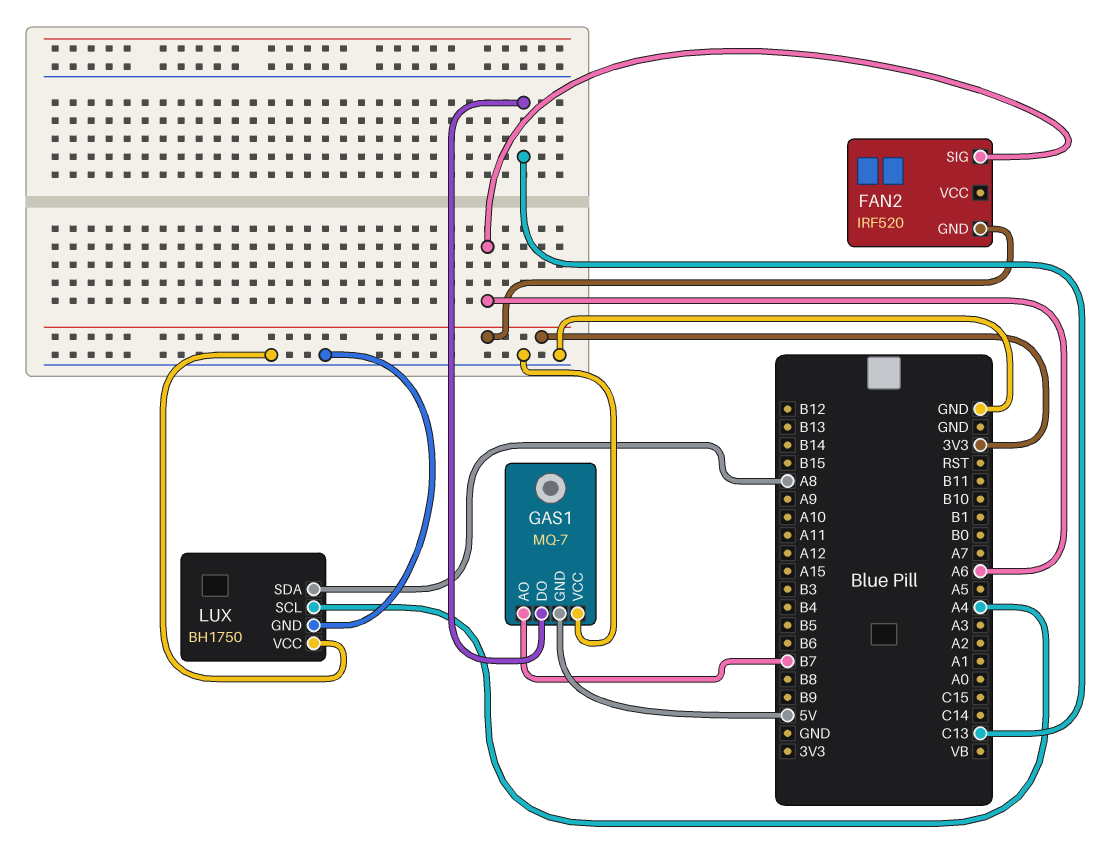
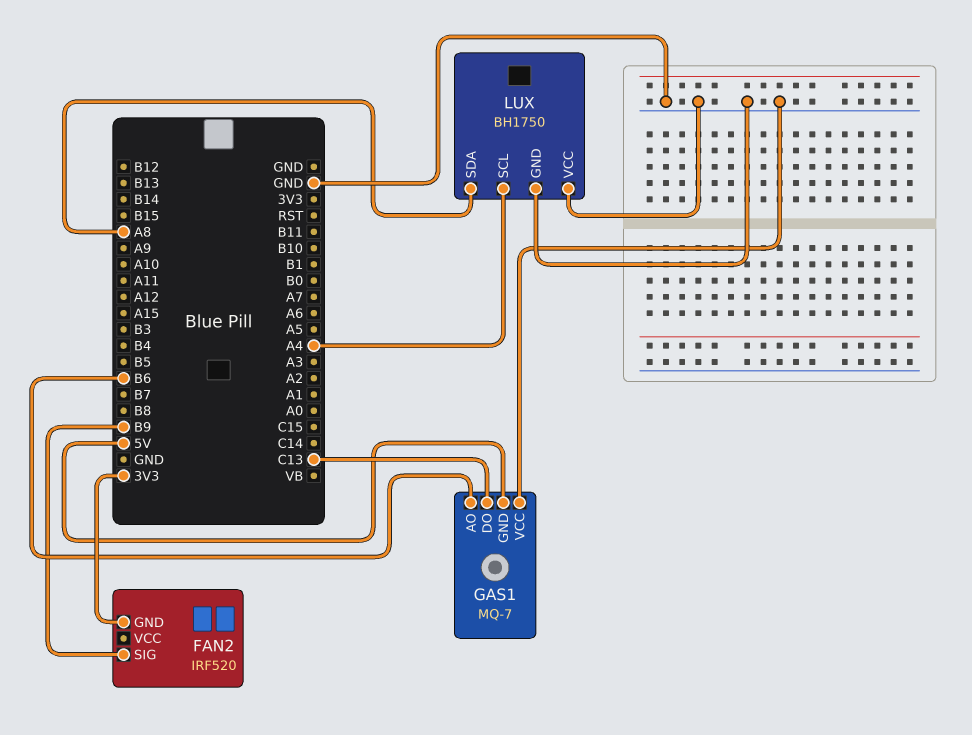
FAN2 pin SIG: A6 -> B9
GAS1 pin AO: B7 -> B6

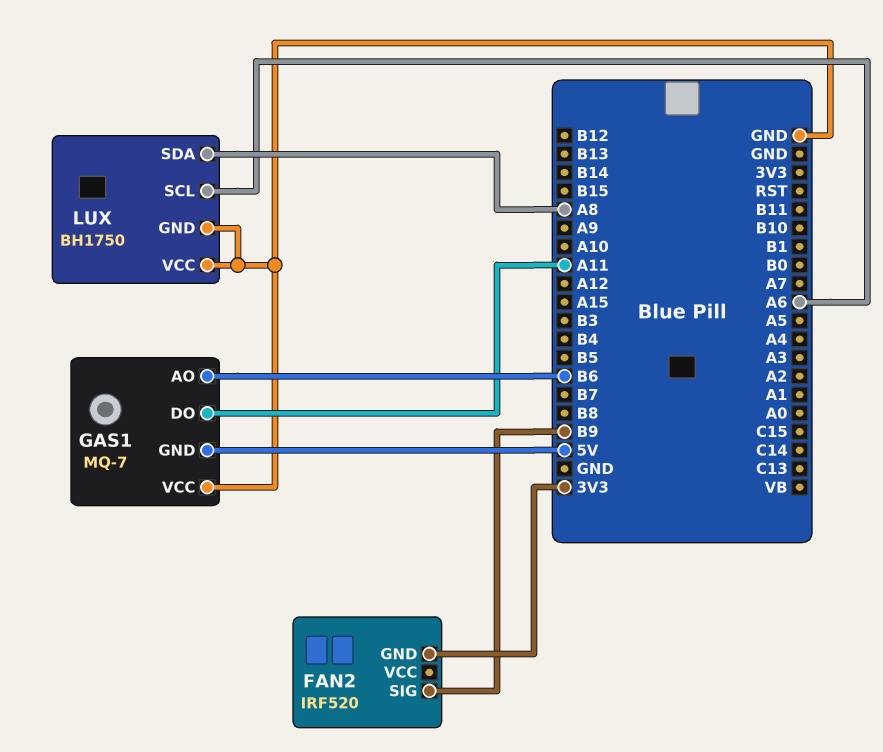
GAS1 pin DO: C13 -> A11
LUX pin SCL: A4 -> A6

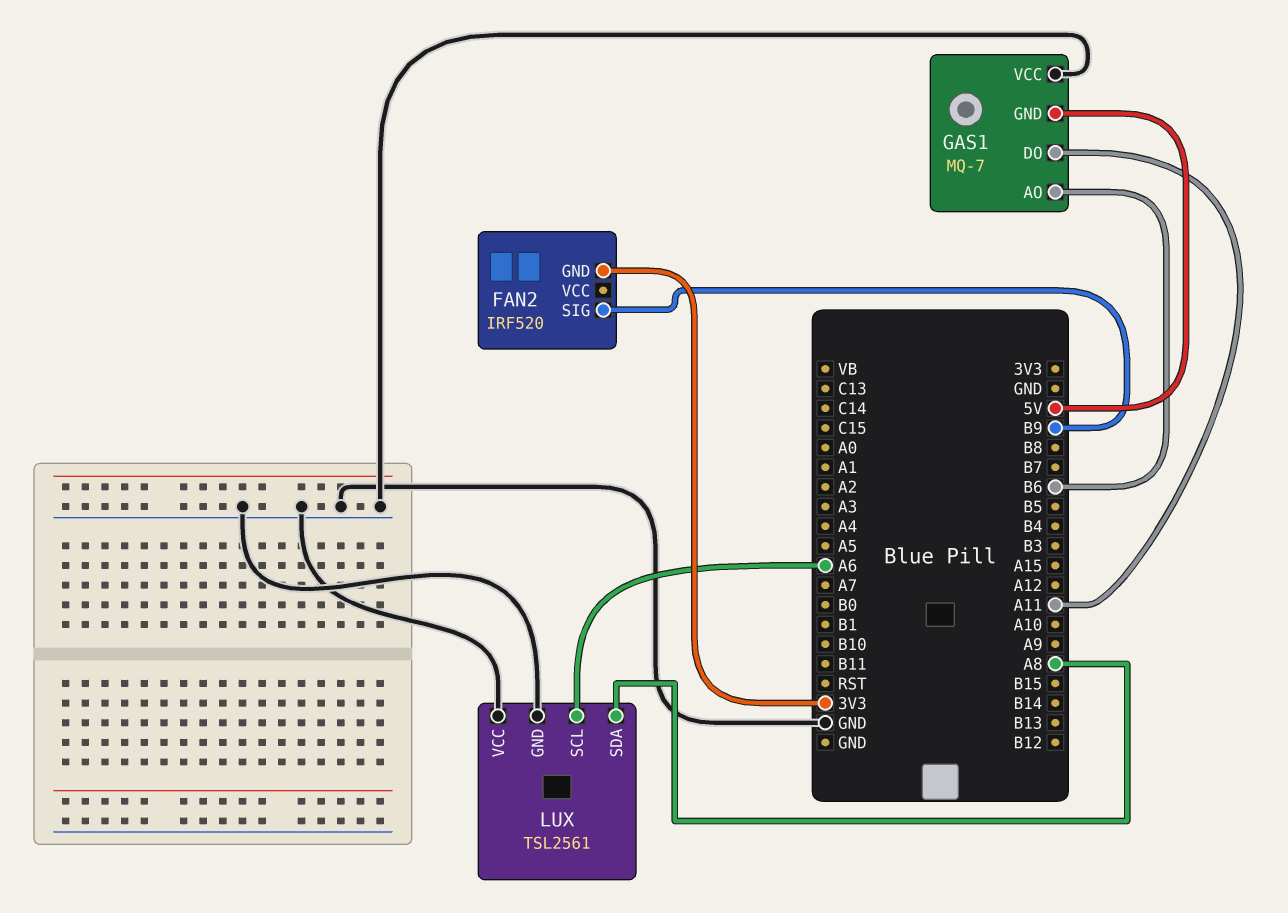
LUX: BH1750 -> TSL2561

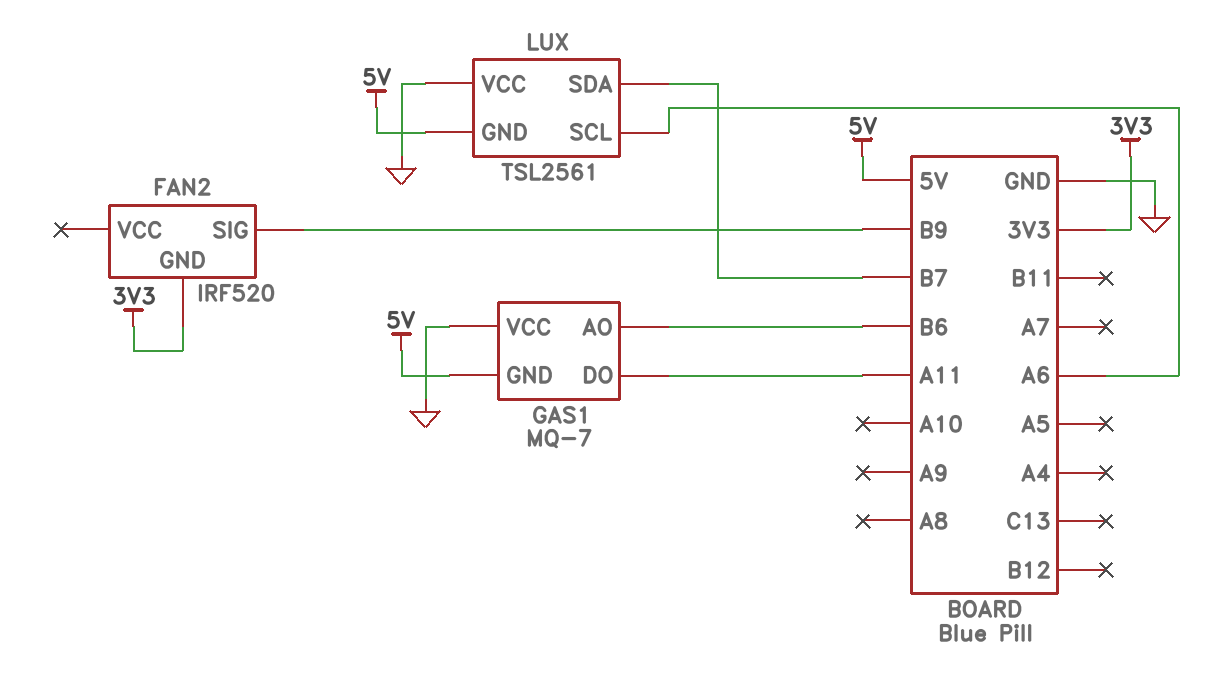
LUX pin GND: GND -> 5V
LUX pin SDA: A8 -> B7

